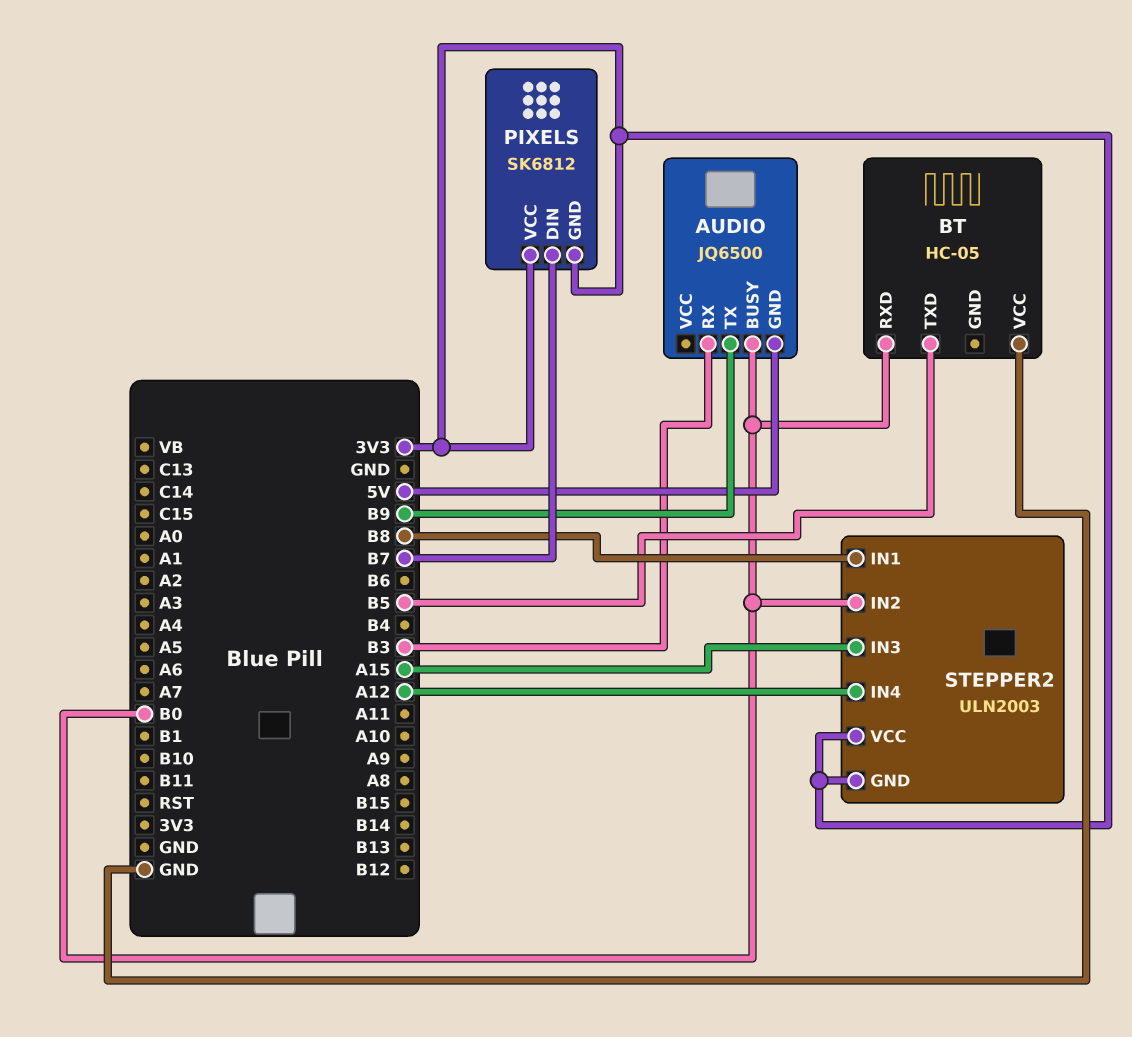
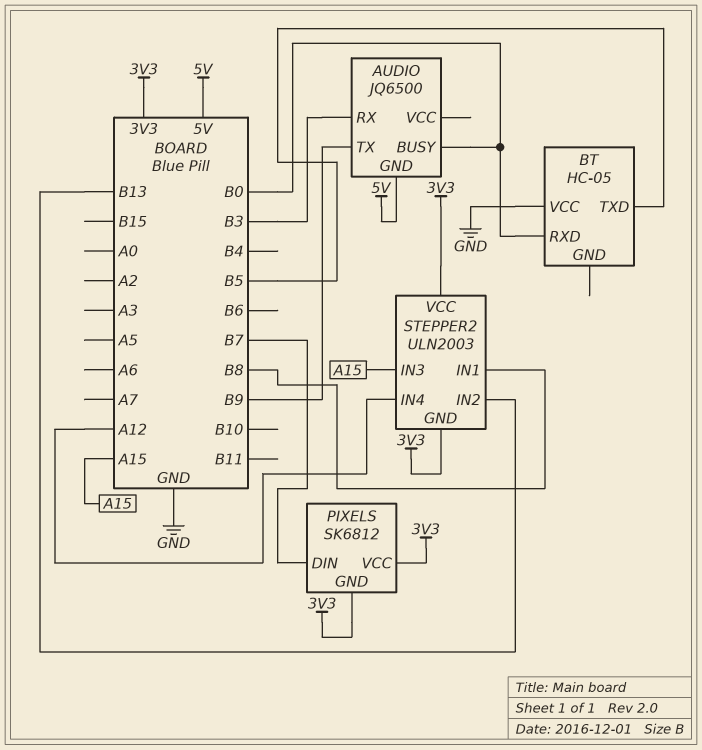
STEPPER2 pin IN2: B0 -> B13

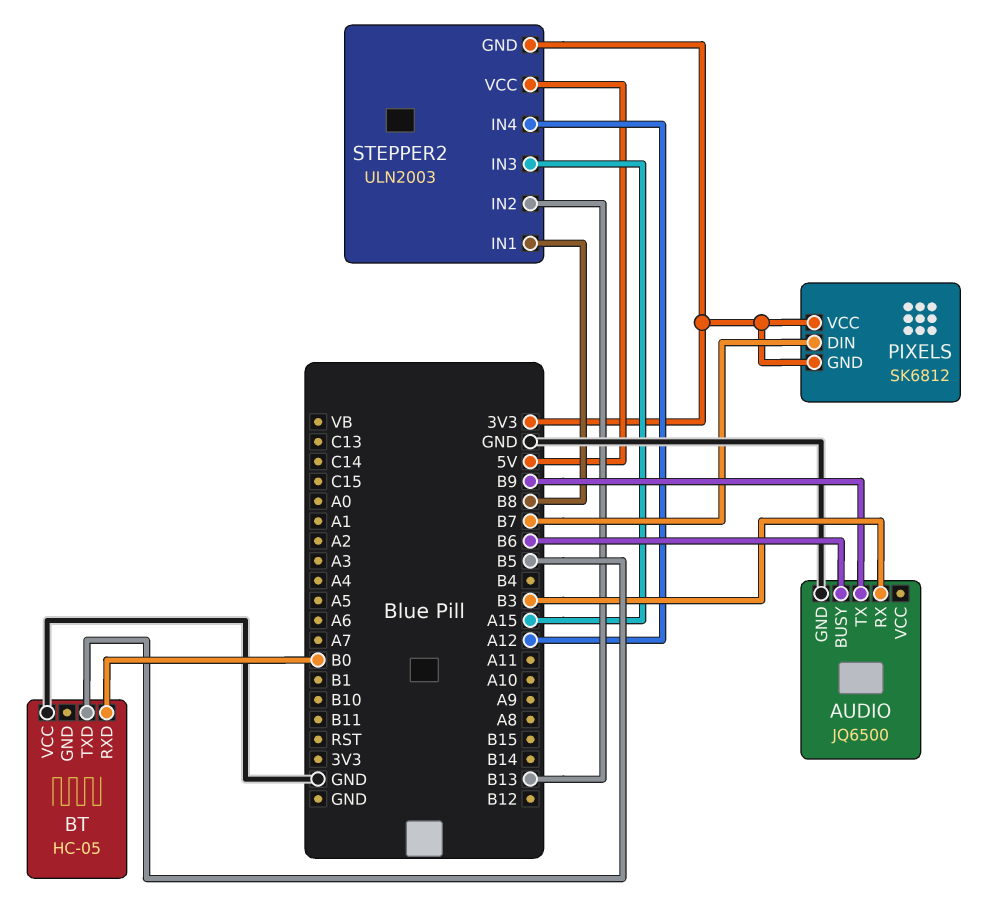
AUDIO pin BUSY: B0 -> B6
AUDIO pin GND: 5V -> GND
STEPPER2 pin VCC: 3V3 -> 5V

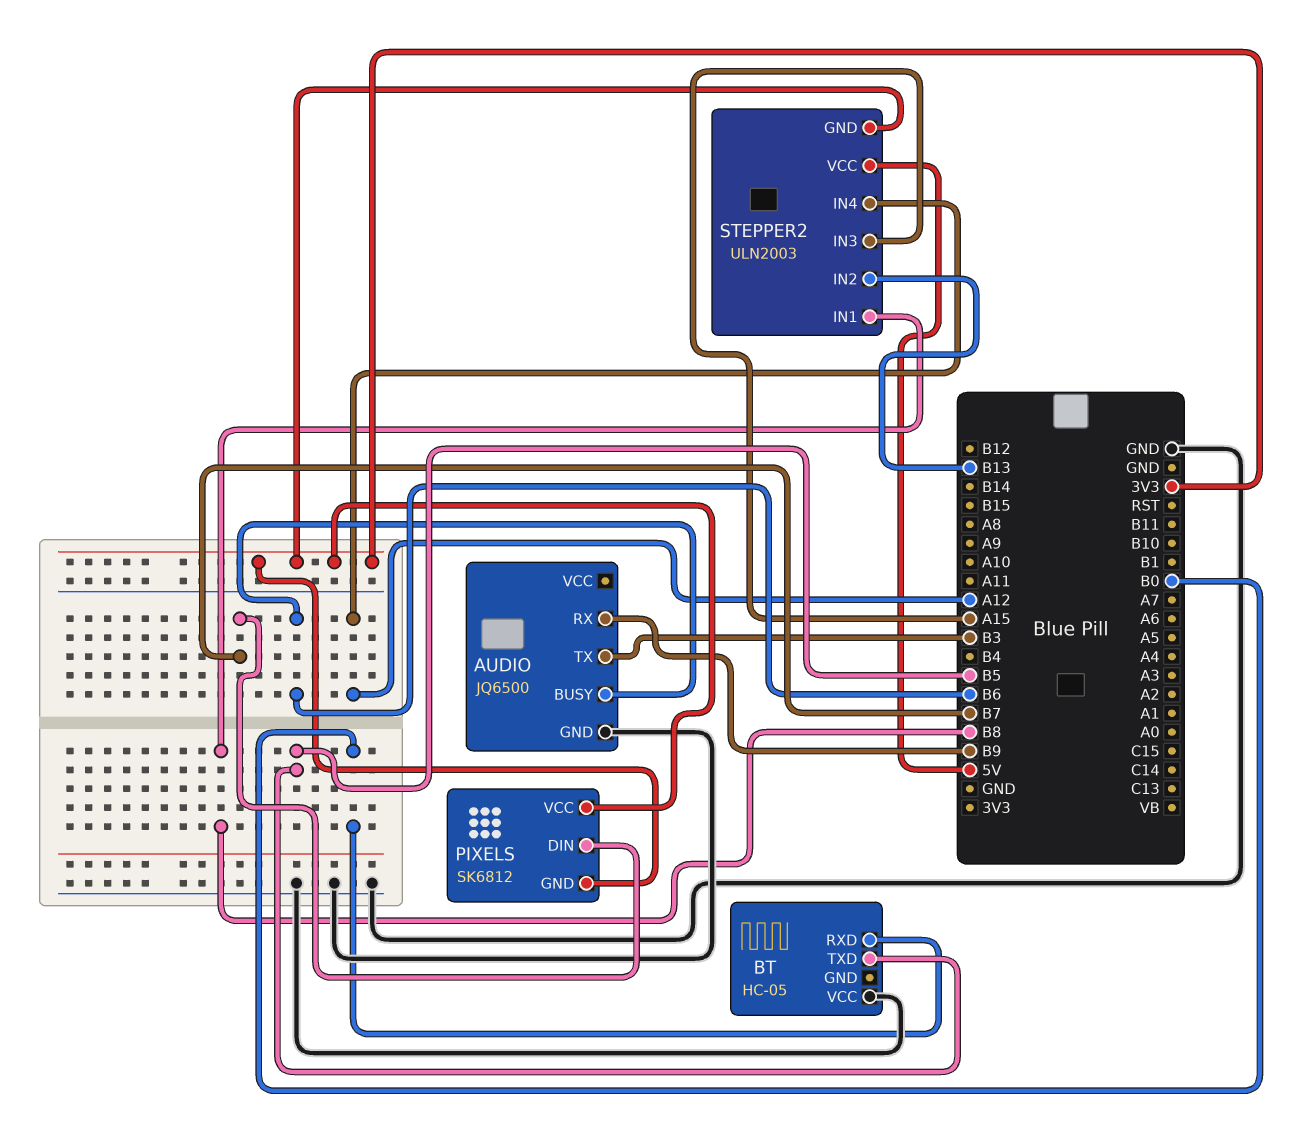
AUDIO pin RX: B3 -> B9
AUDIO pin TX: B9 -> B3

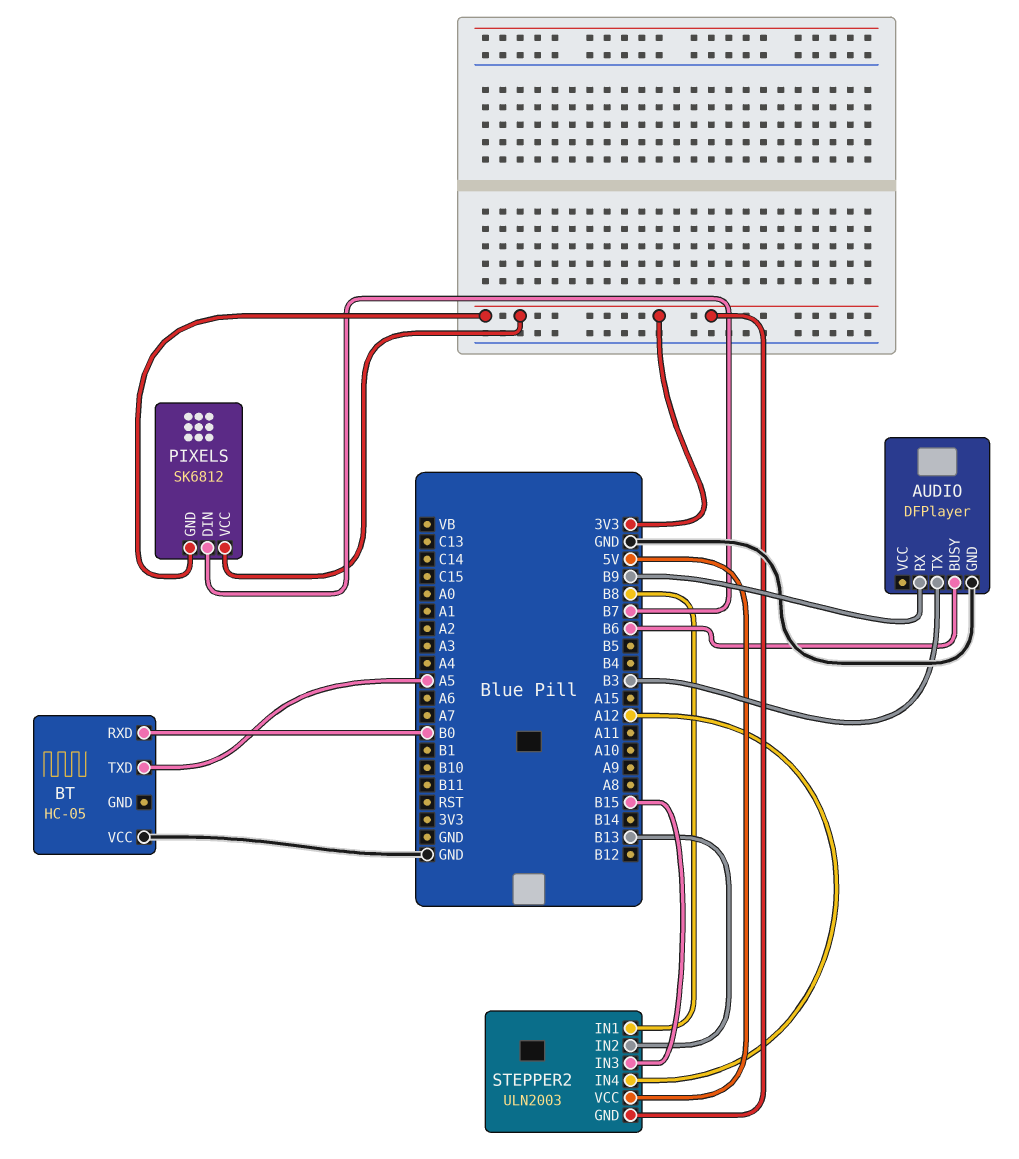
AUDIO: JQ6500 -> DFPlayer
BT pin TXD: B5 -> A5
STEPPER2 pin IN3: A15 -> B15

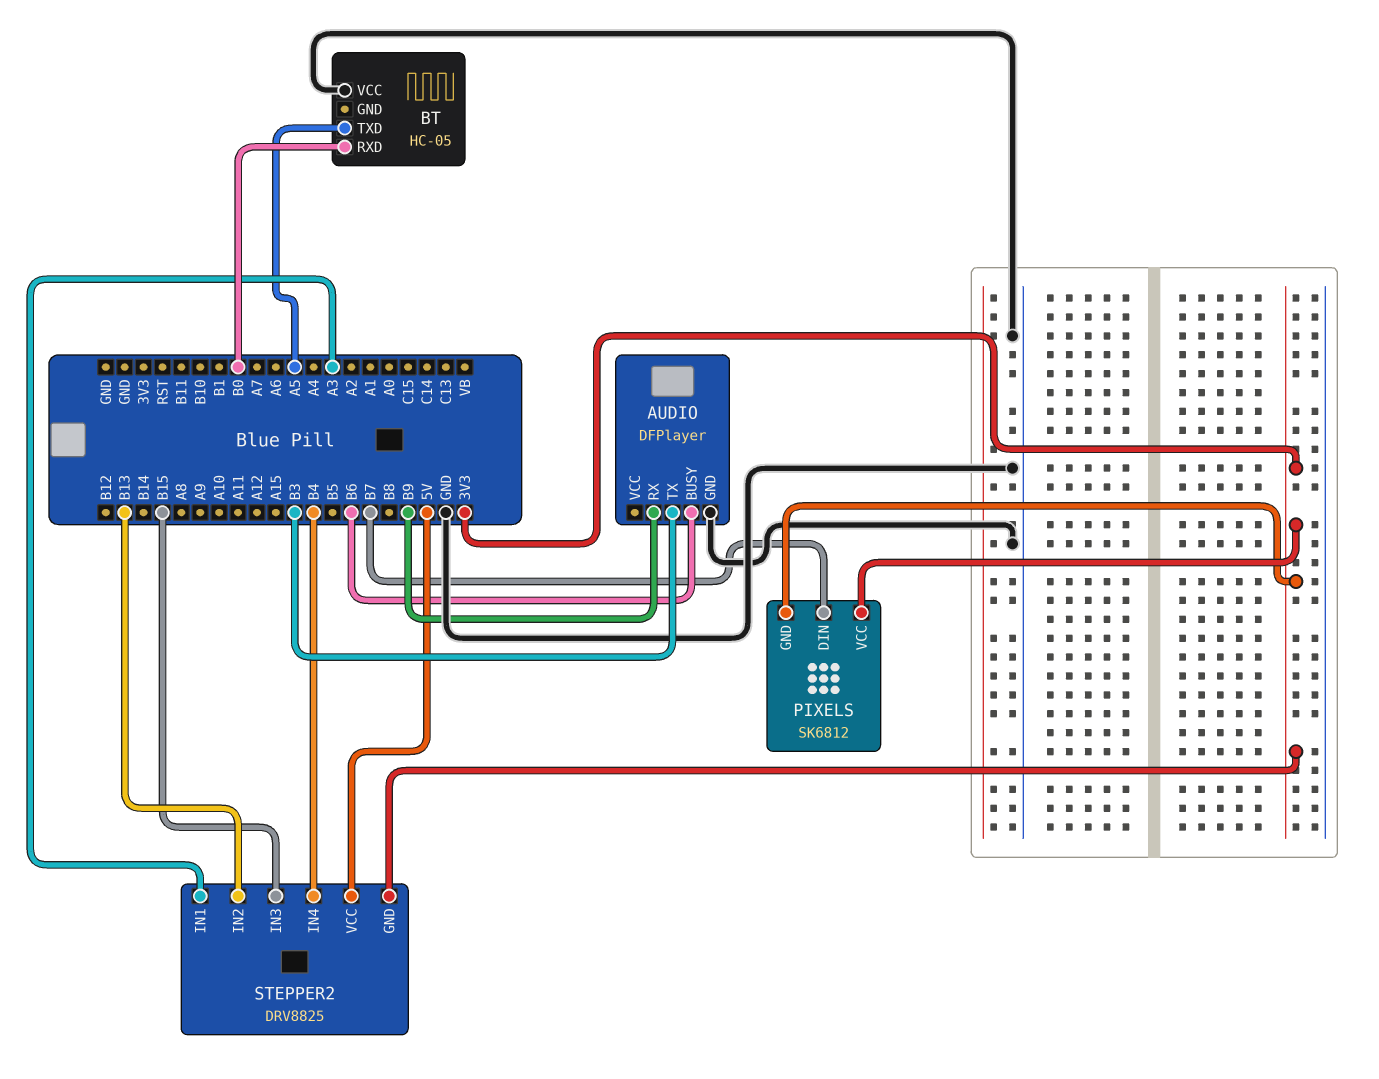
STEPPER2: ULN2003 -> DRV8825
STEPPER2 pin IN1: B8 -> A3
STEPPER2 pin IN4: A12 -> B4

